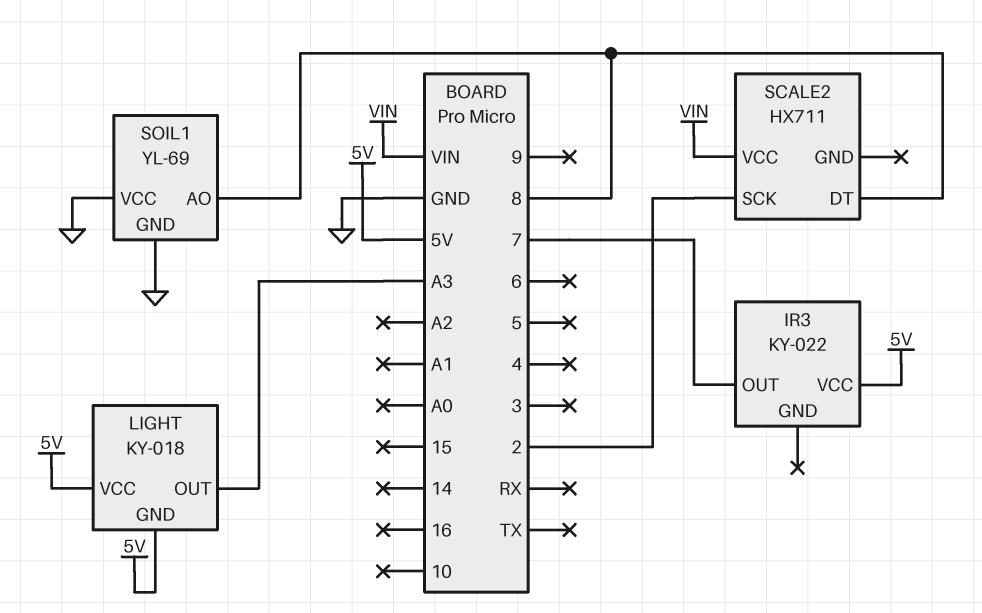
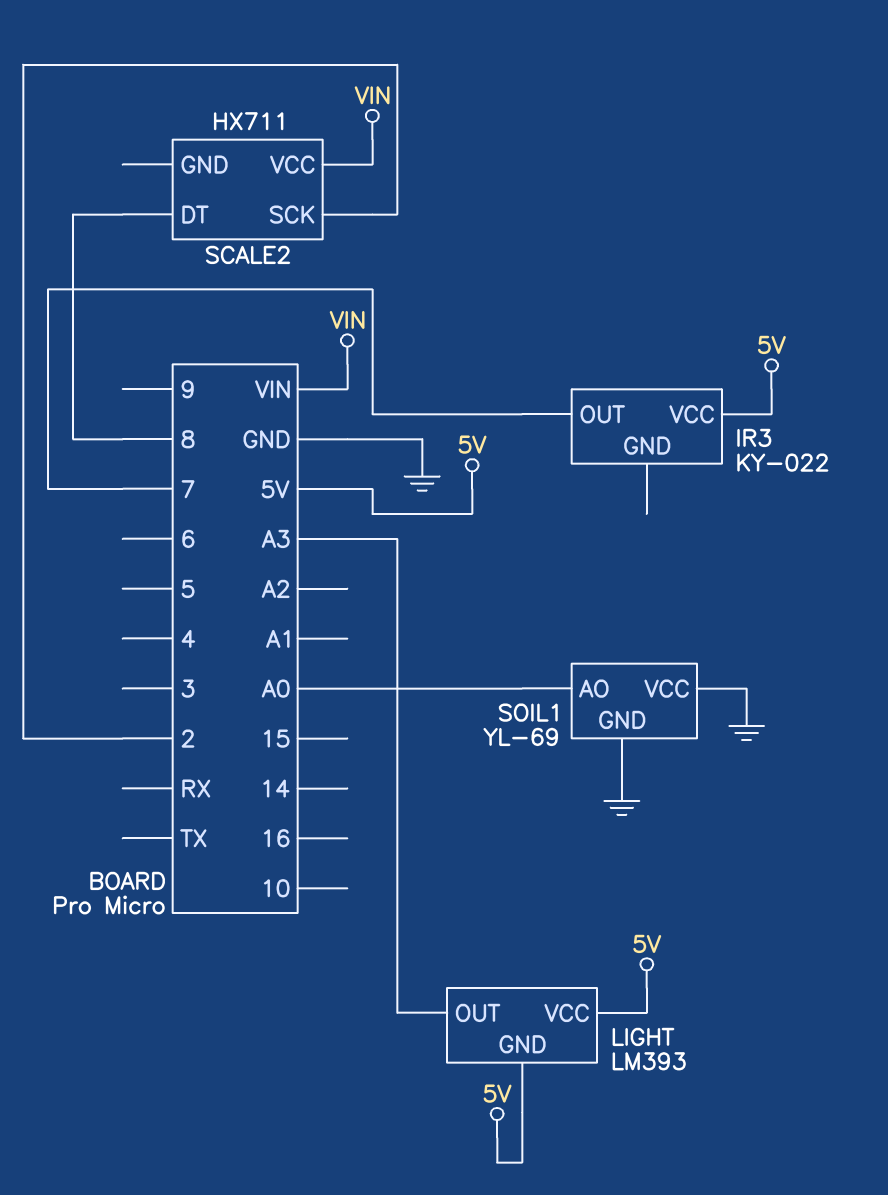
LIGHT: KY-018 -> LM393
SOIL1 pin AO: 8 -> A0

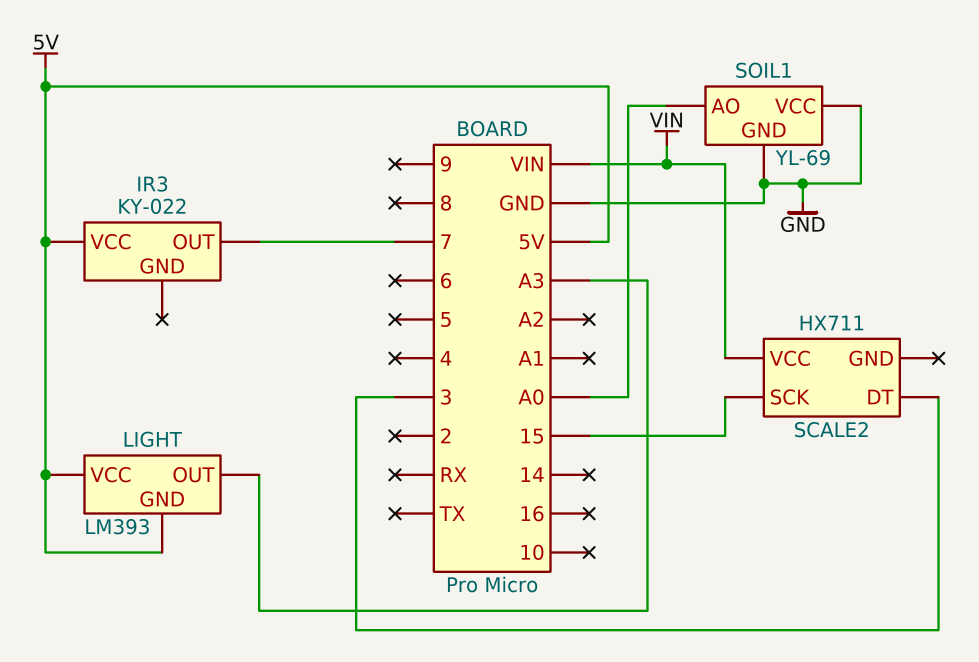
SCALE2 pin DT: 8 -> 3
SCALE2 pin SCK: 2 -> 15

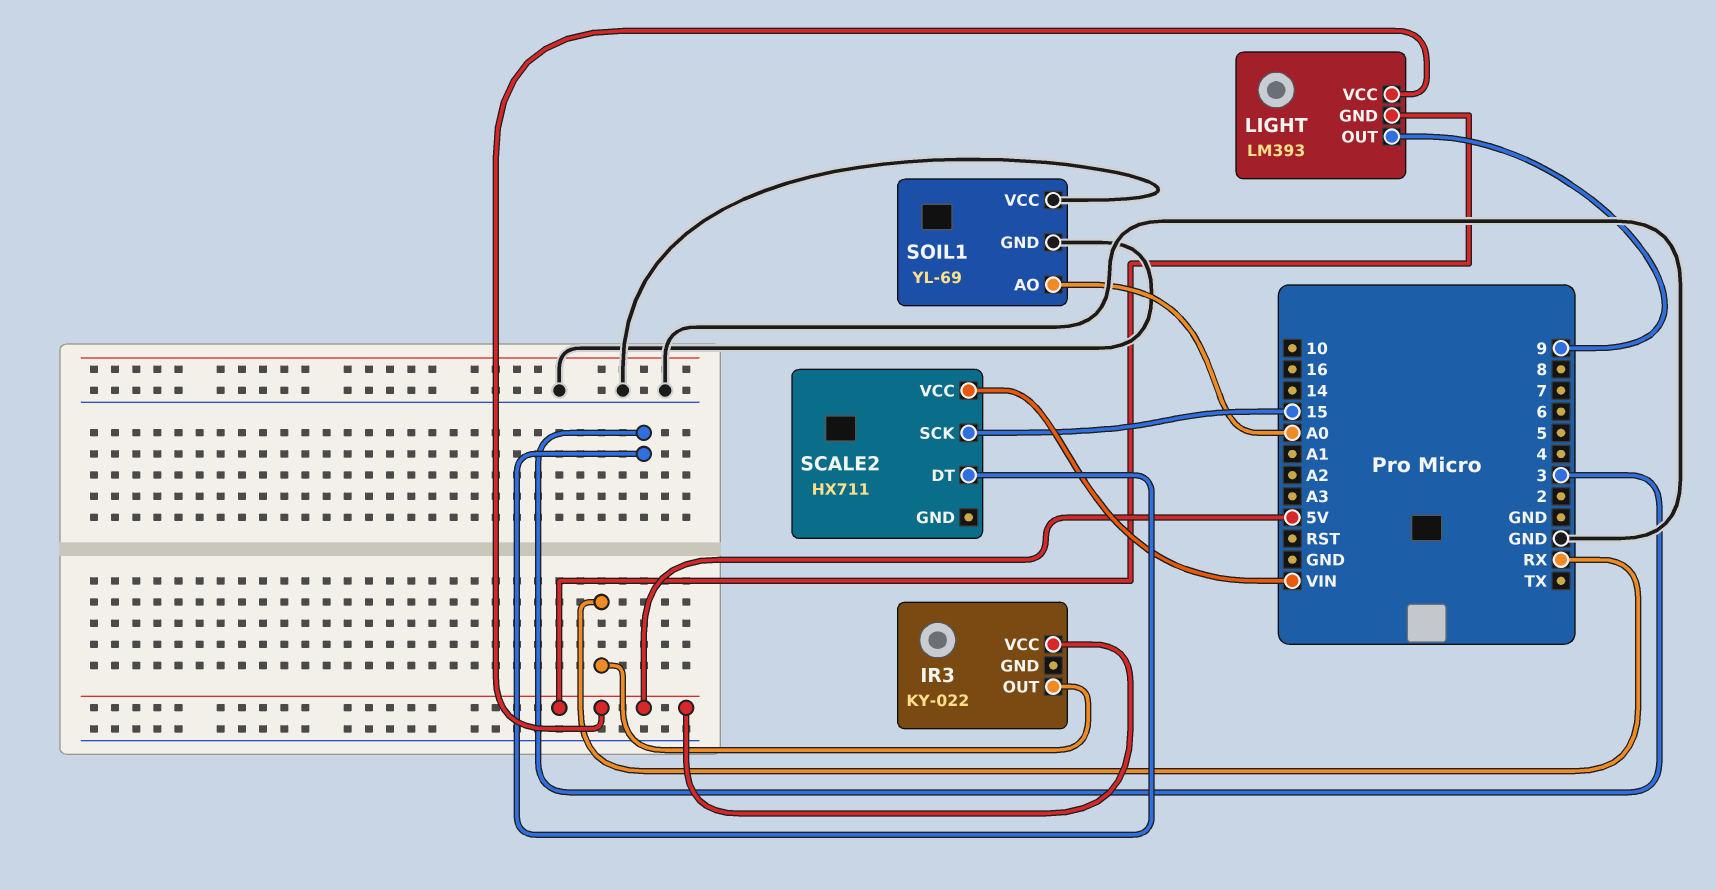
IR3 pin OUT: 7 -> RX
LIGHT pin OUT: A3 -> 9

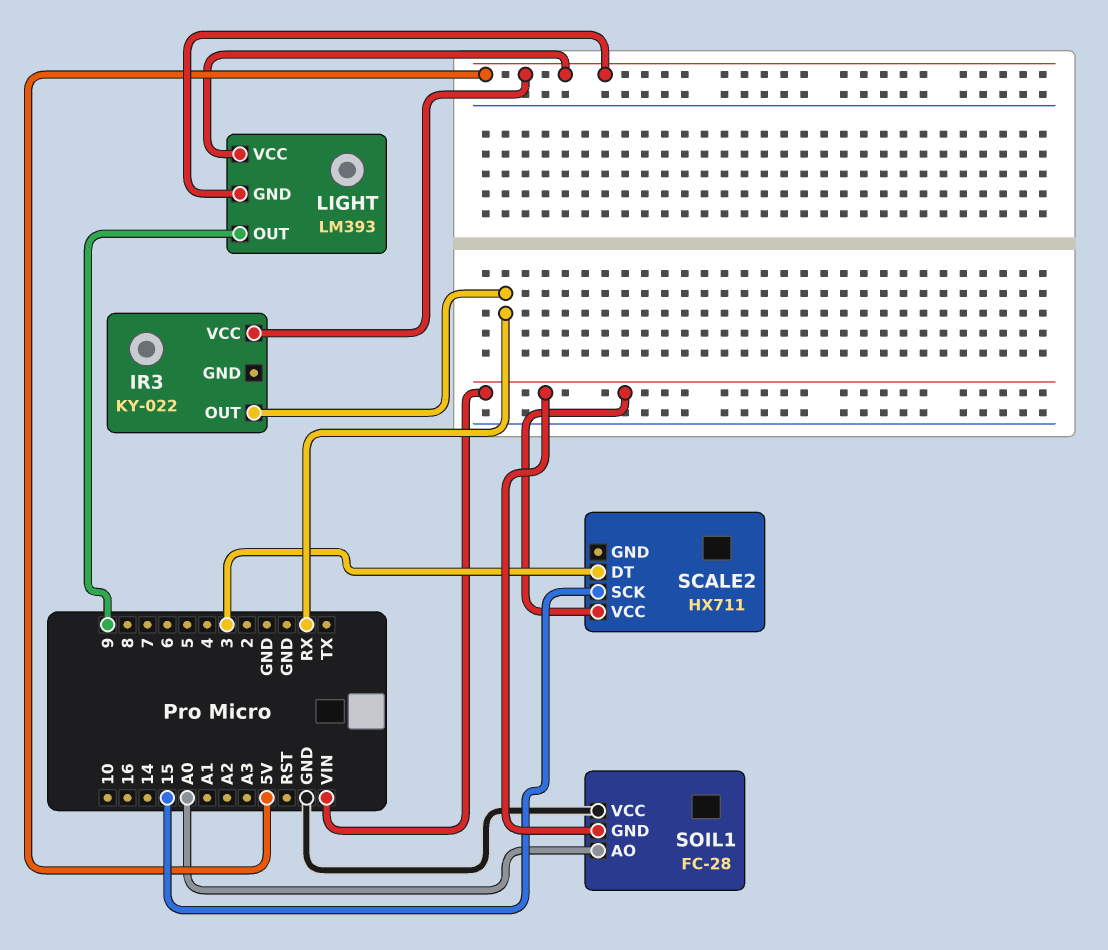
SOIL1: YL-69 -> FC-28
SOIL1 pin GND: GND -> VIN

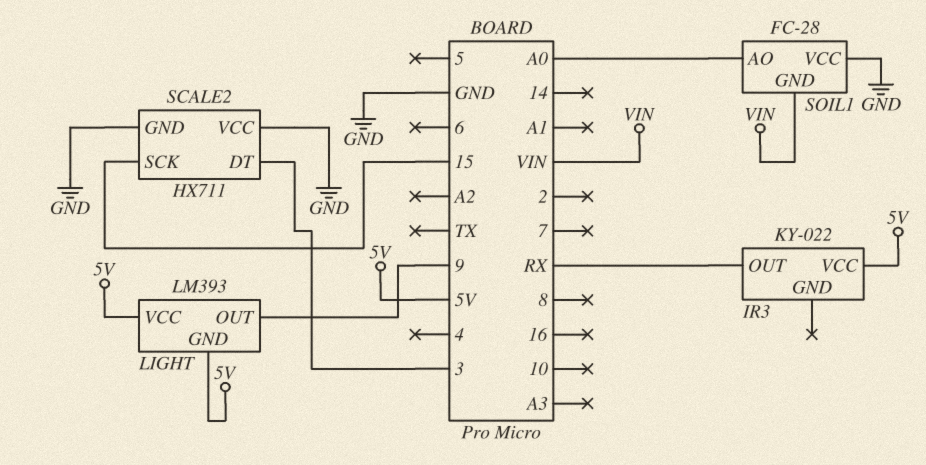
SCALE2 pin GND: none -> GND
SCALE2 pin VCC: VIN -> GND

